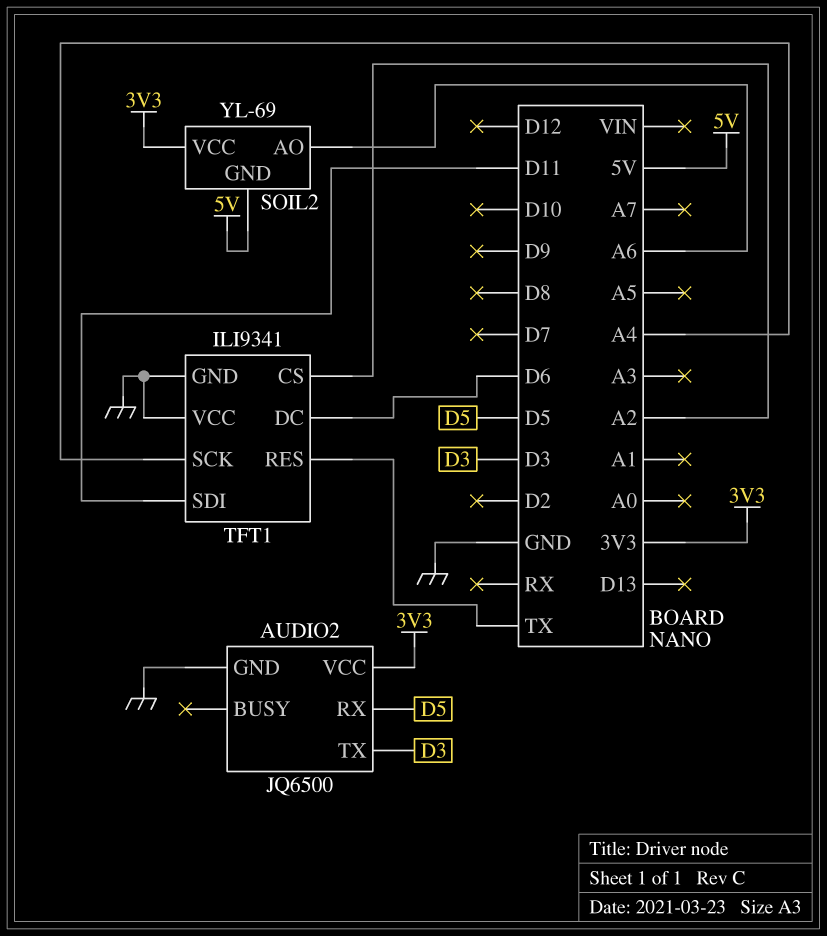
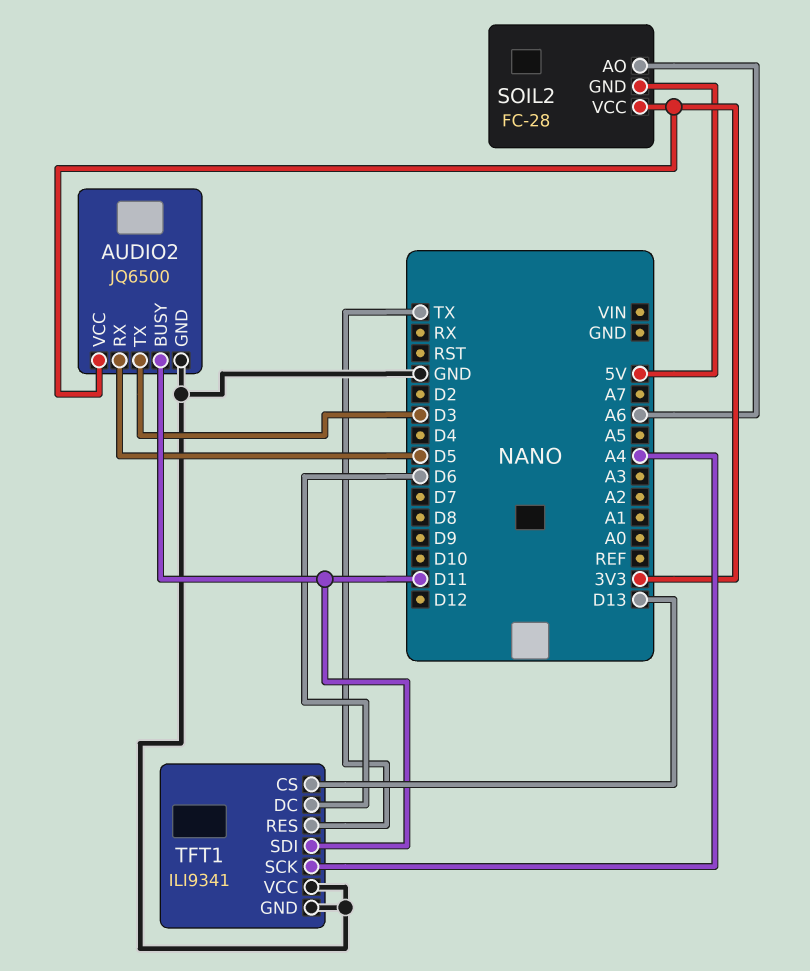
AUDIO2 pin BUSY: none -> D11
SOIL2: YL-69 -> FC-28
TFT1 pin CS: A2 -> D13

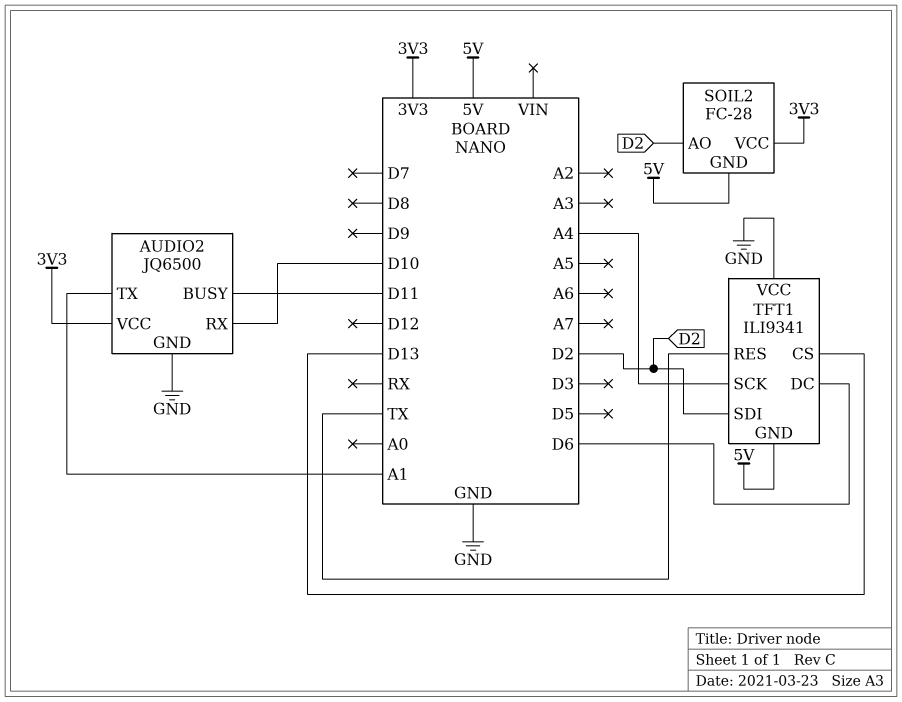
AUDIO2 pin RX: D5 -> D10
AUDIO2 pin TX: D3 -> A1
SOIL2 pin AO: A6 -> D2
TFT1 pin GND: GND -> 5V
TFT1 pin SDI: D11 -> D2

